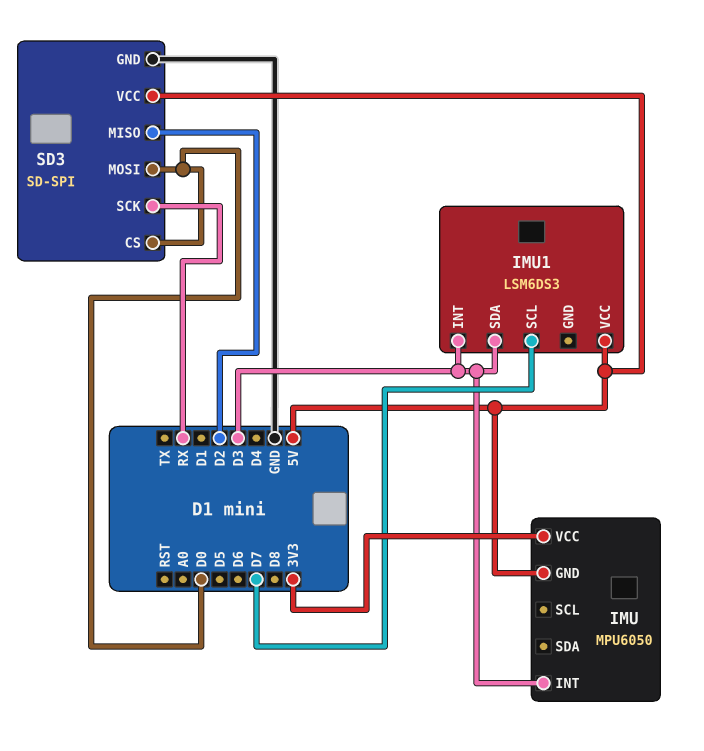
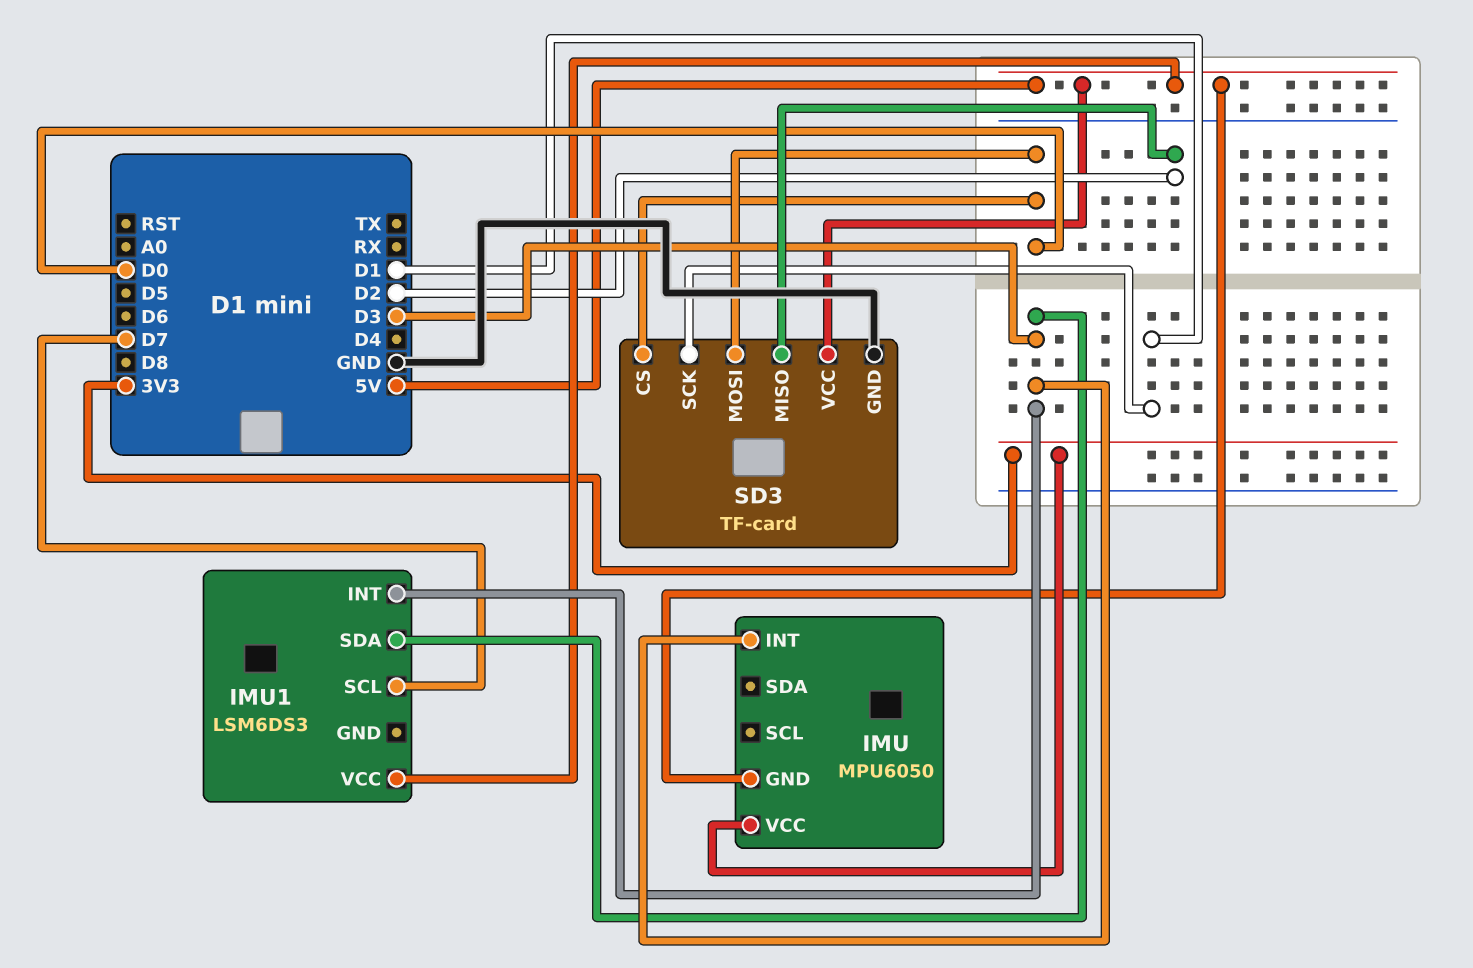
SD3: SD-SPI -> TF-card
SD3 pin SCK: RX -> D1

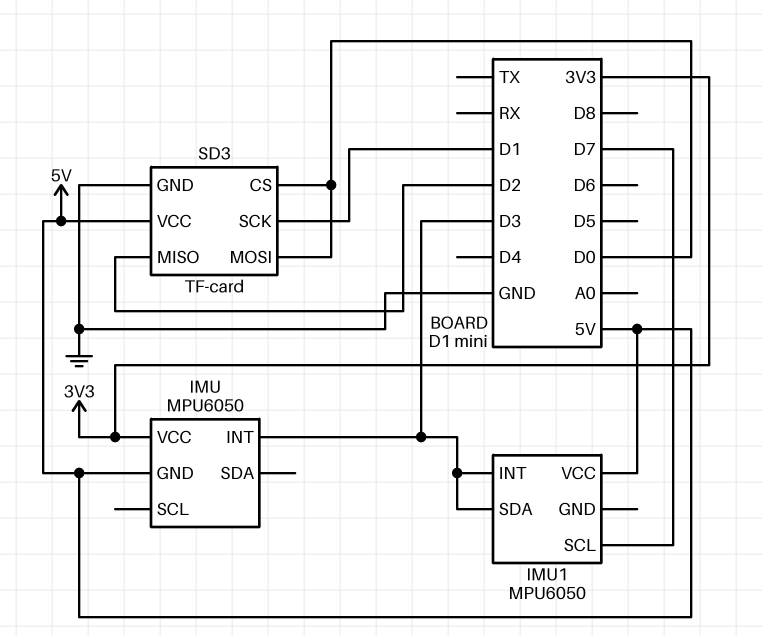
IMU1: LSM6DS3 -> MPU6050

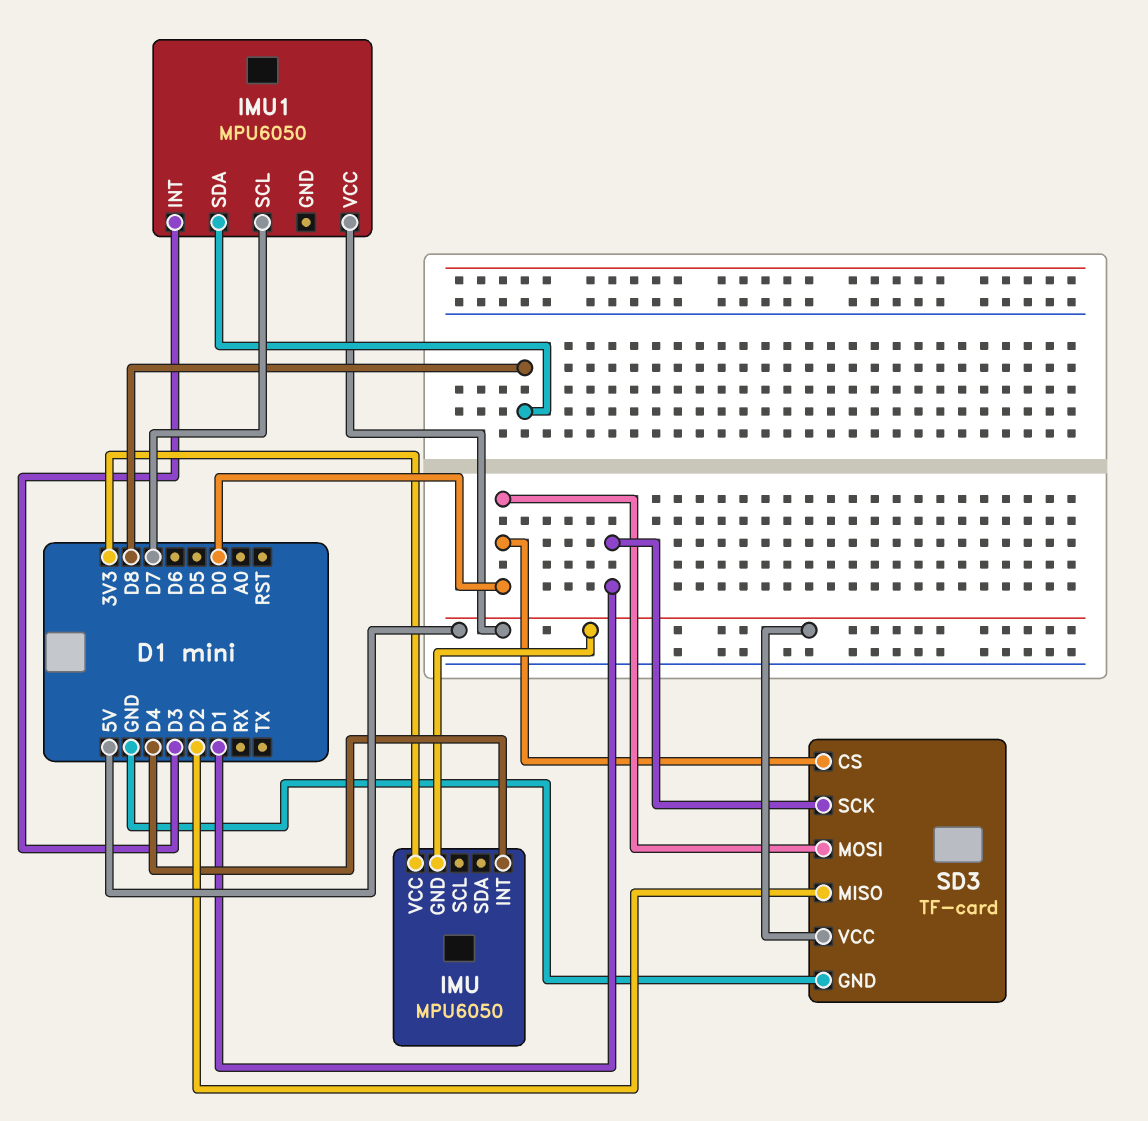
IMU pin INT: D3 -> D4
IMU1 pin SDA: D3 -> D8

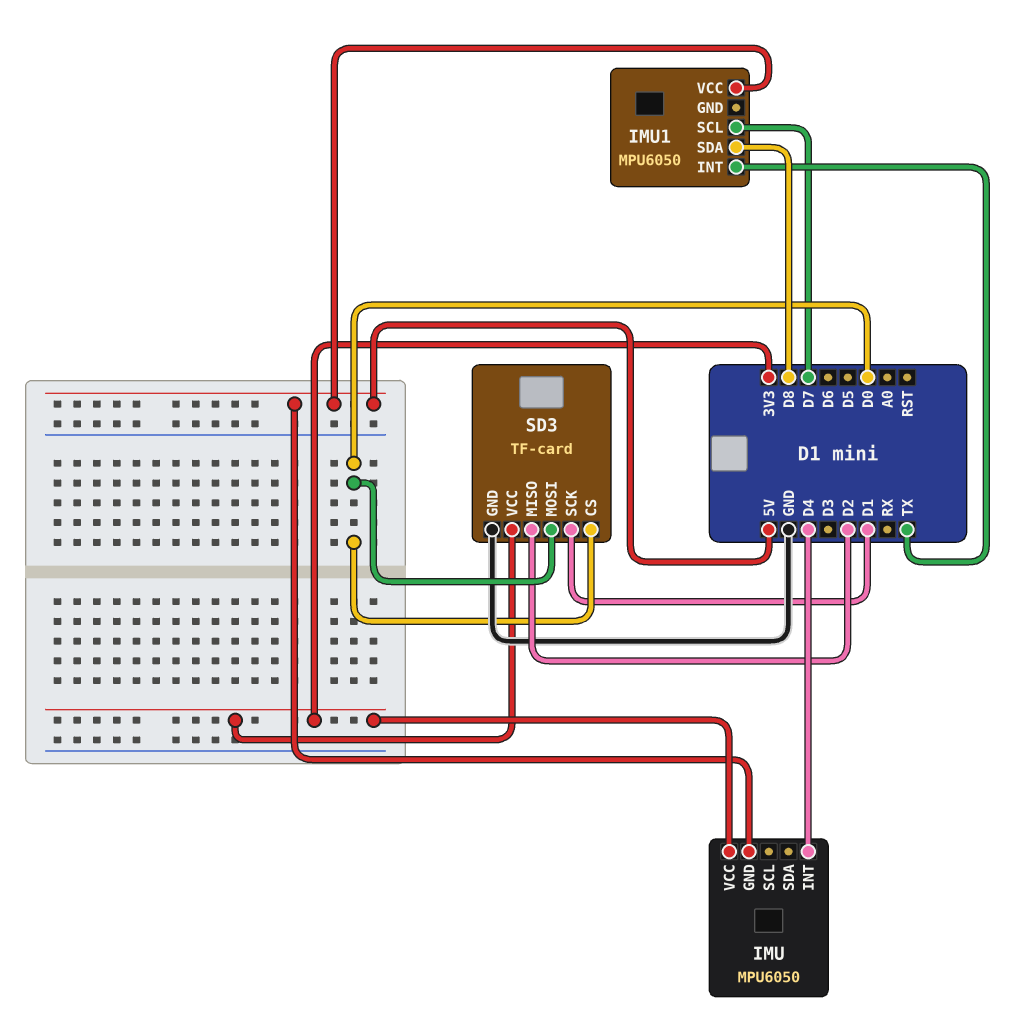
IMU1 pin INT: D3 -> TX
SD3 pin VCC: 5V -> 3V3

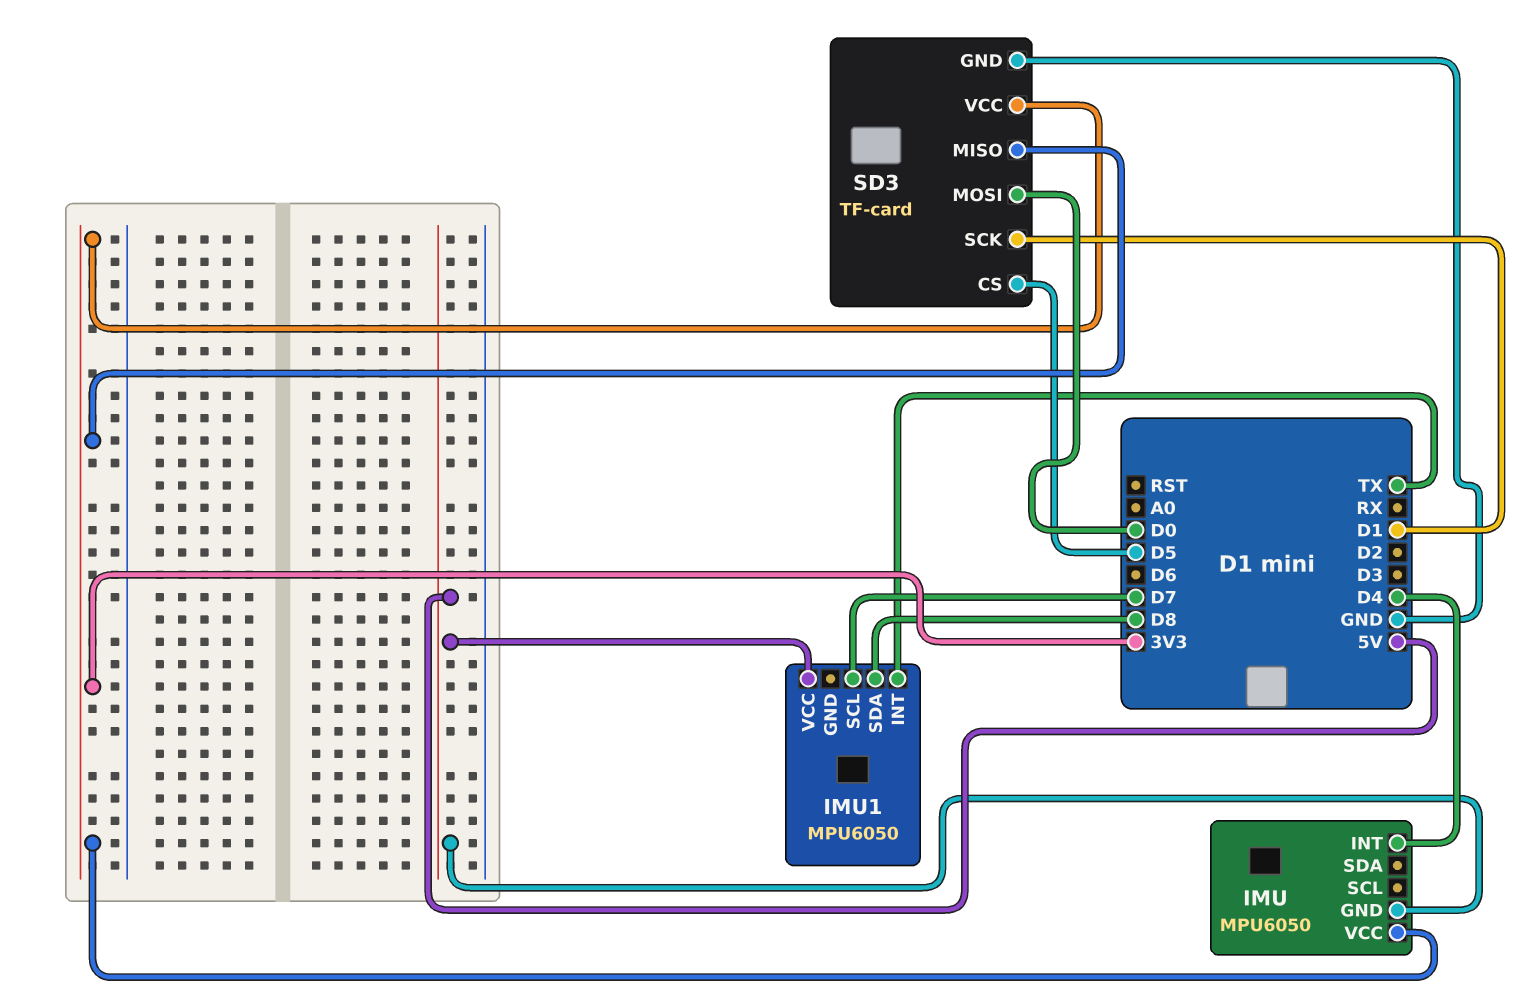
SD3 pin CS: D0 -> D5
SD3 pin MISO: D2 -> 3V3

